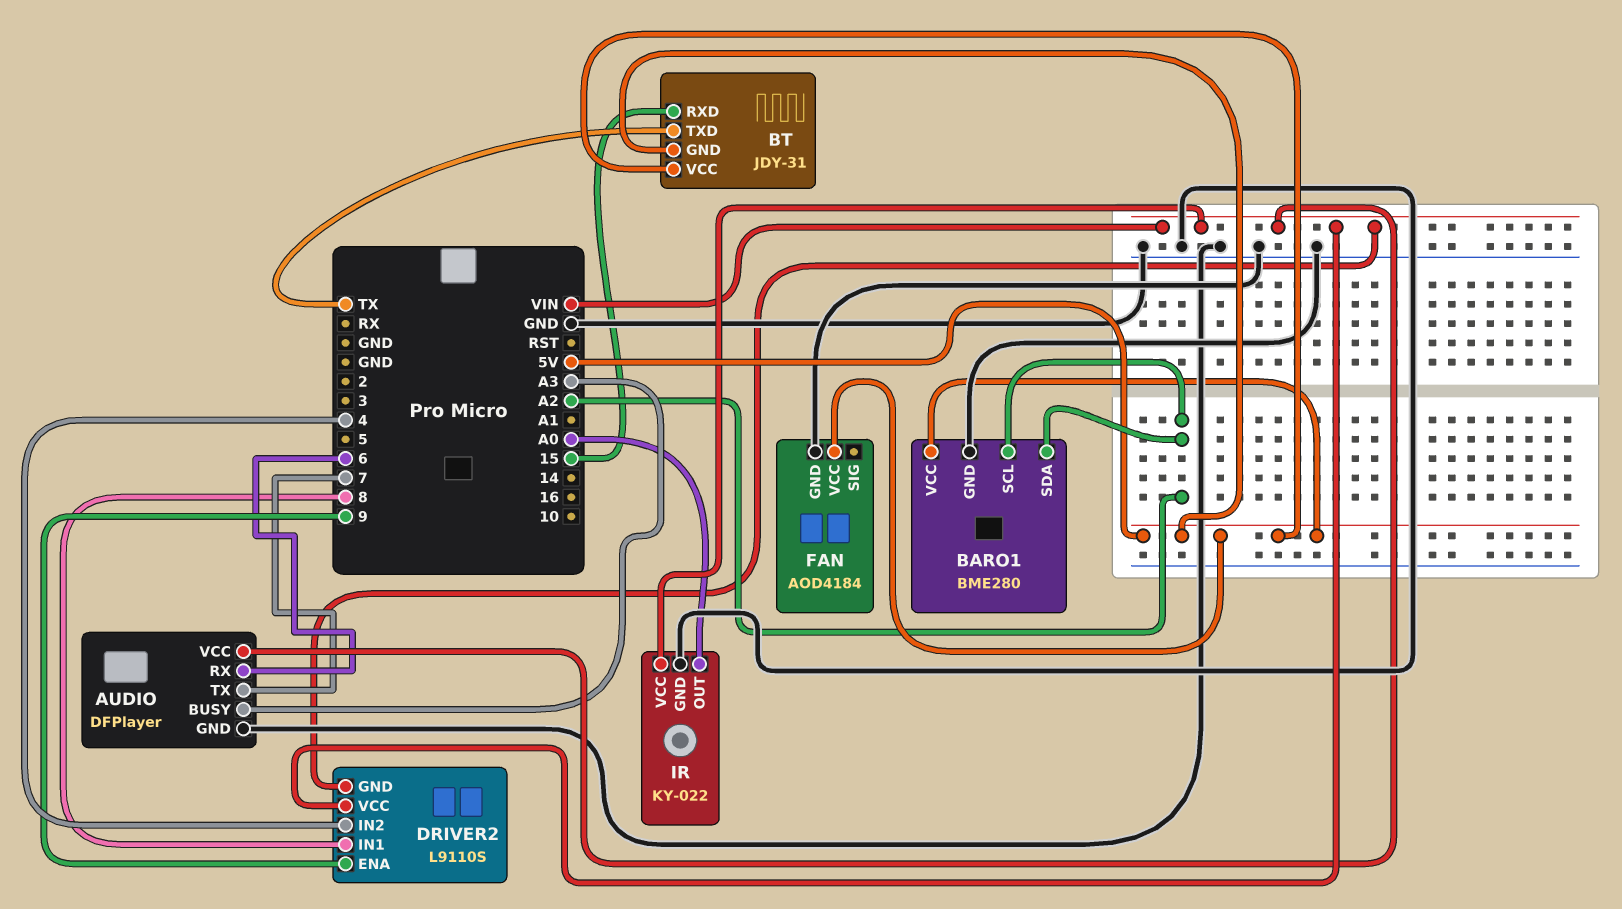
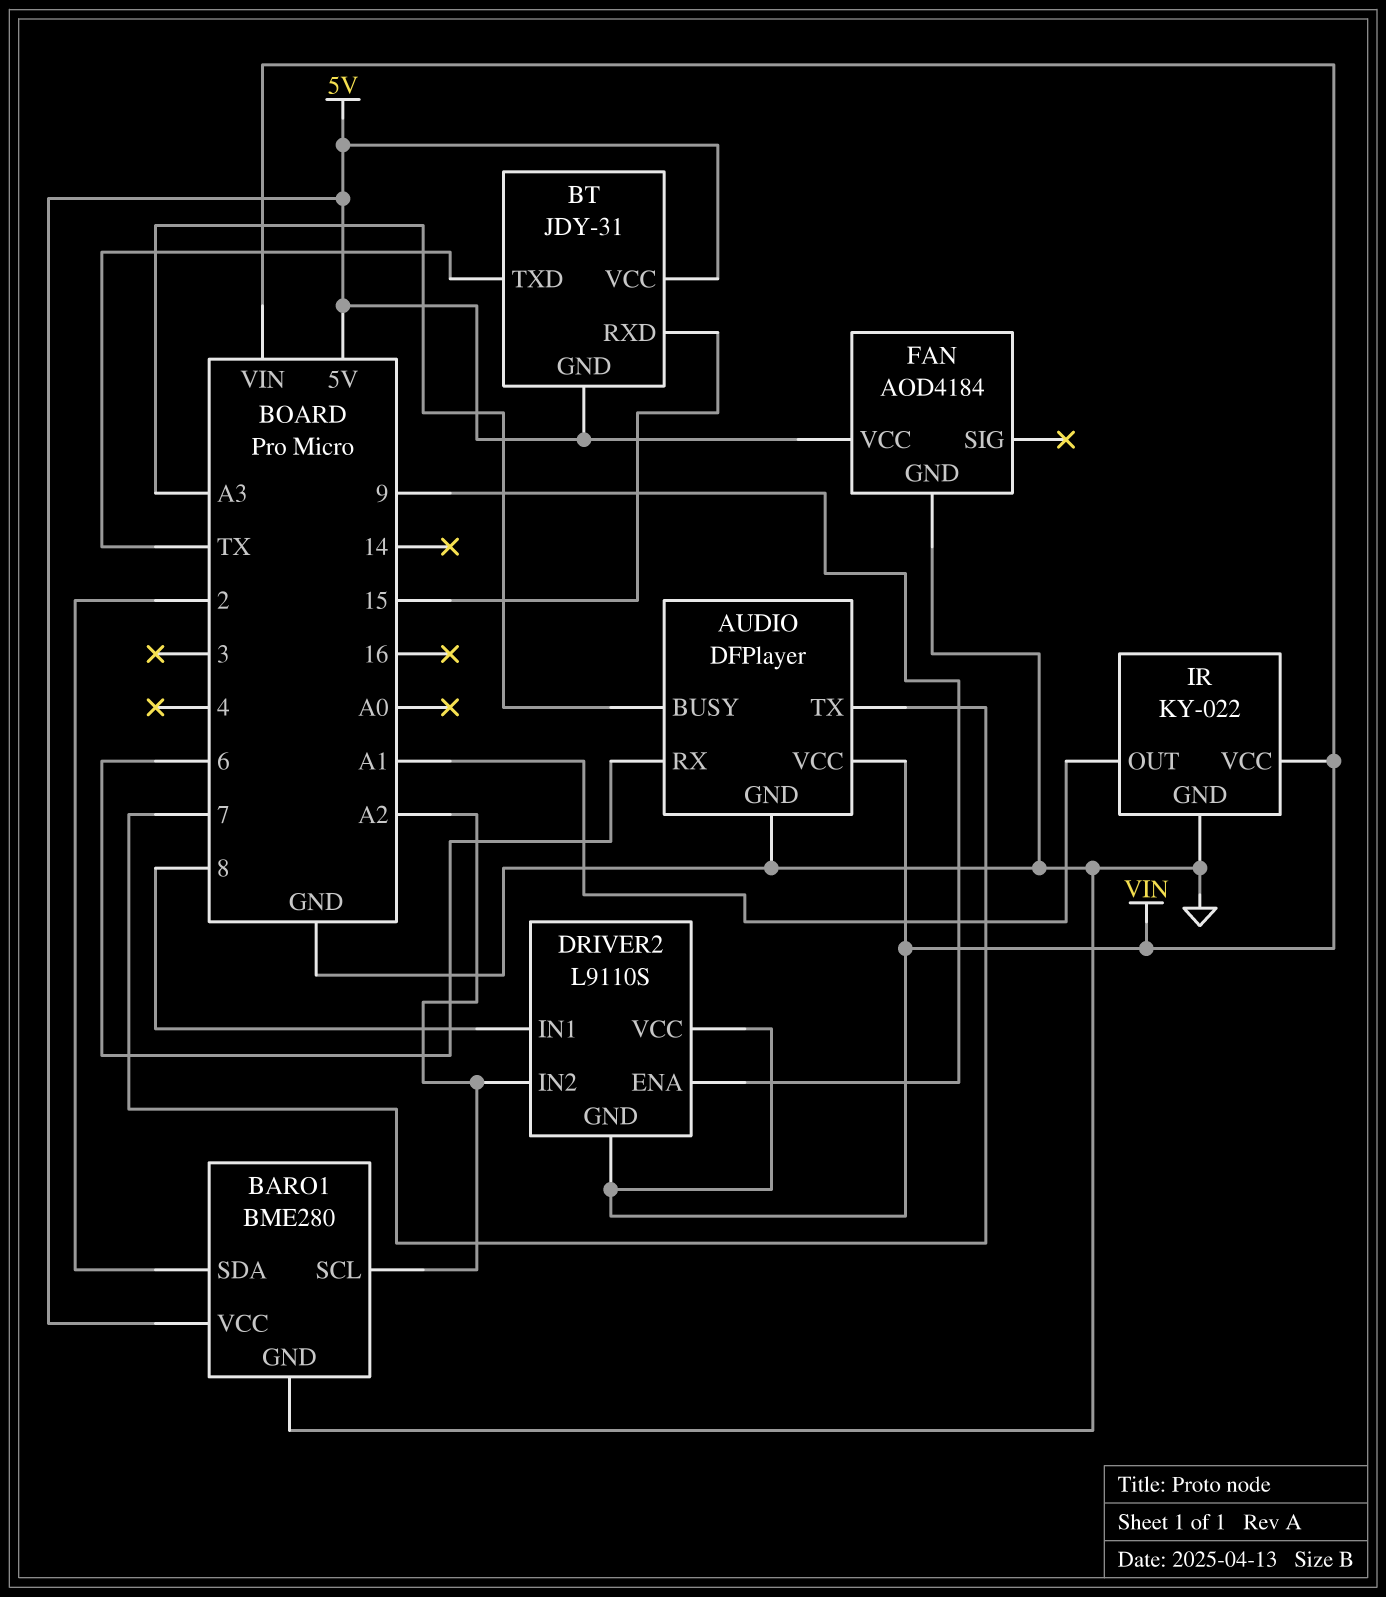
BARO1 pin SDA: A2 -> 2
DRIVER2 pin IN2: 4 -> A2
IR pin OUT: A0 -> A1

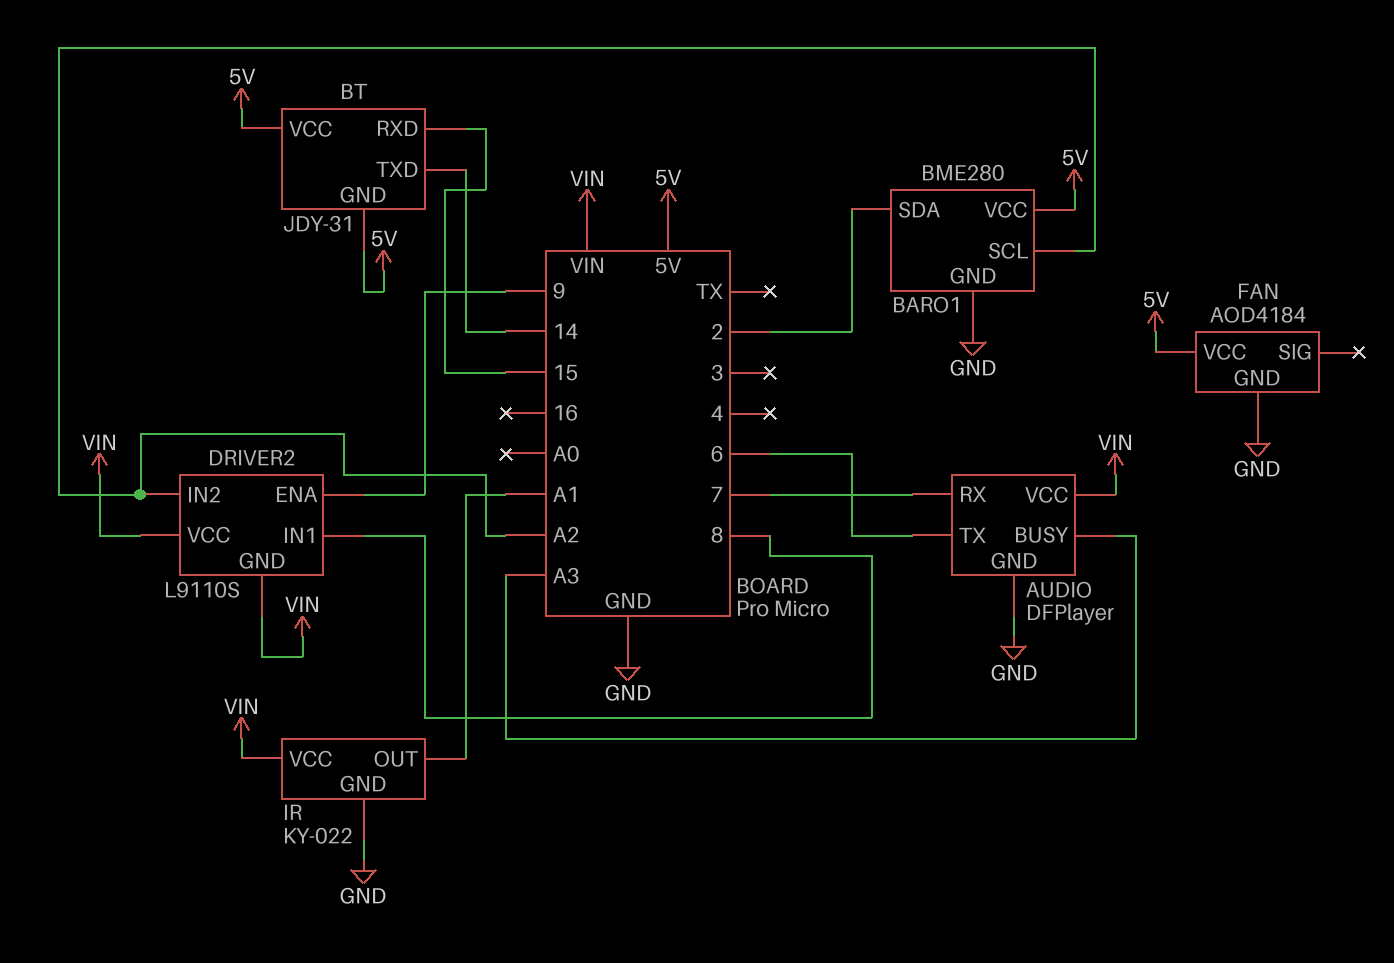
AUDIO pin RX: 6 -> 7
AUDIO pin TX: 7 -> 6
BT pin TXD: TX -> 14

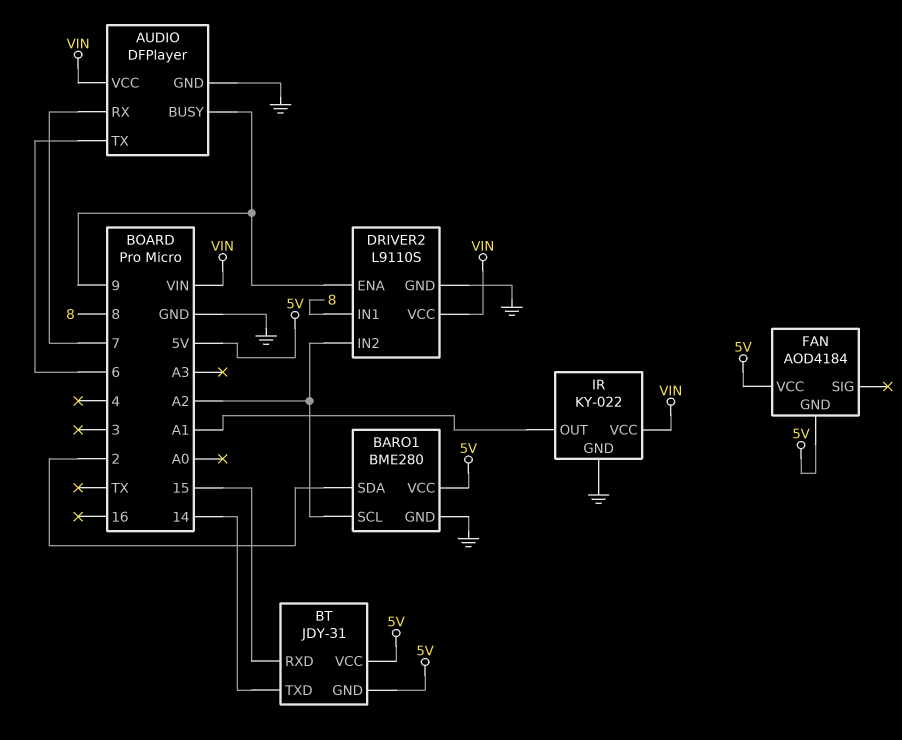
AUDIO pin BUSY: A3 -> 9
DRIVER2 pin GND: VIN -> GND
FAN pin GND: GND -> 5V

